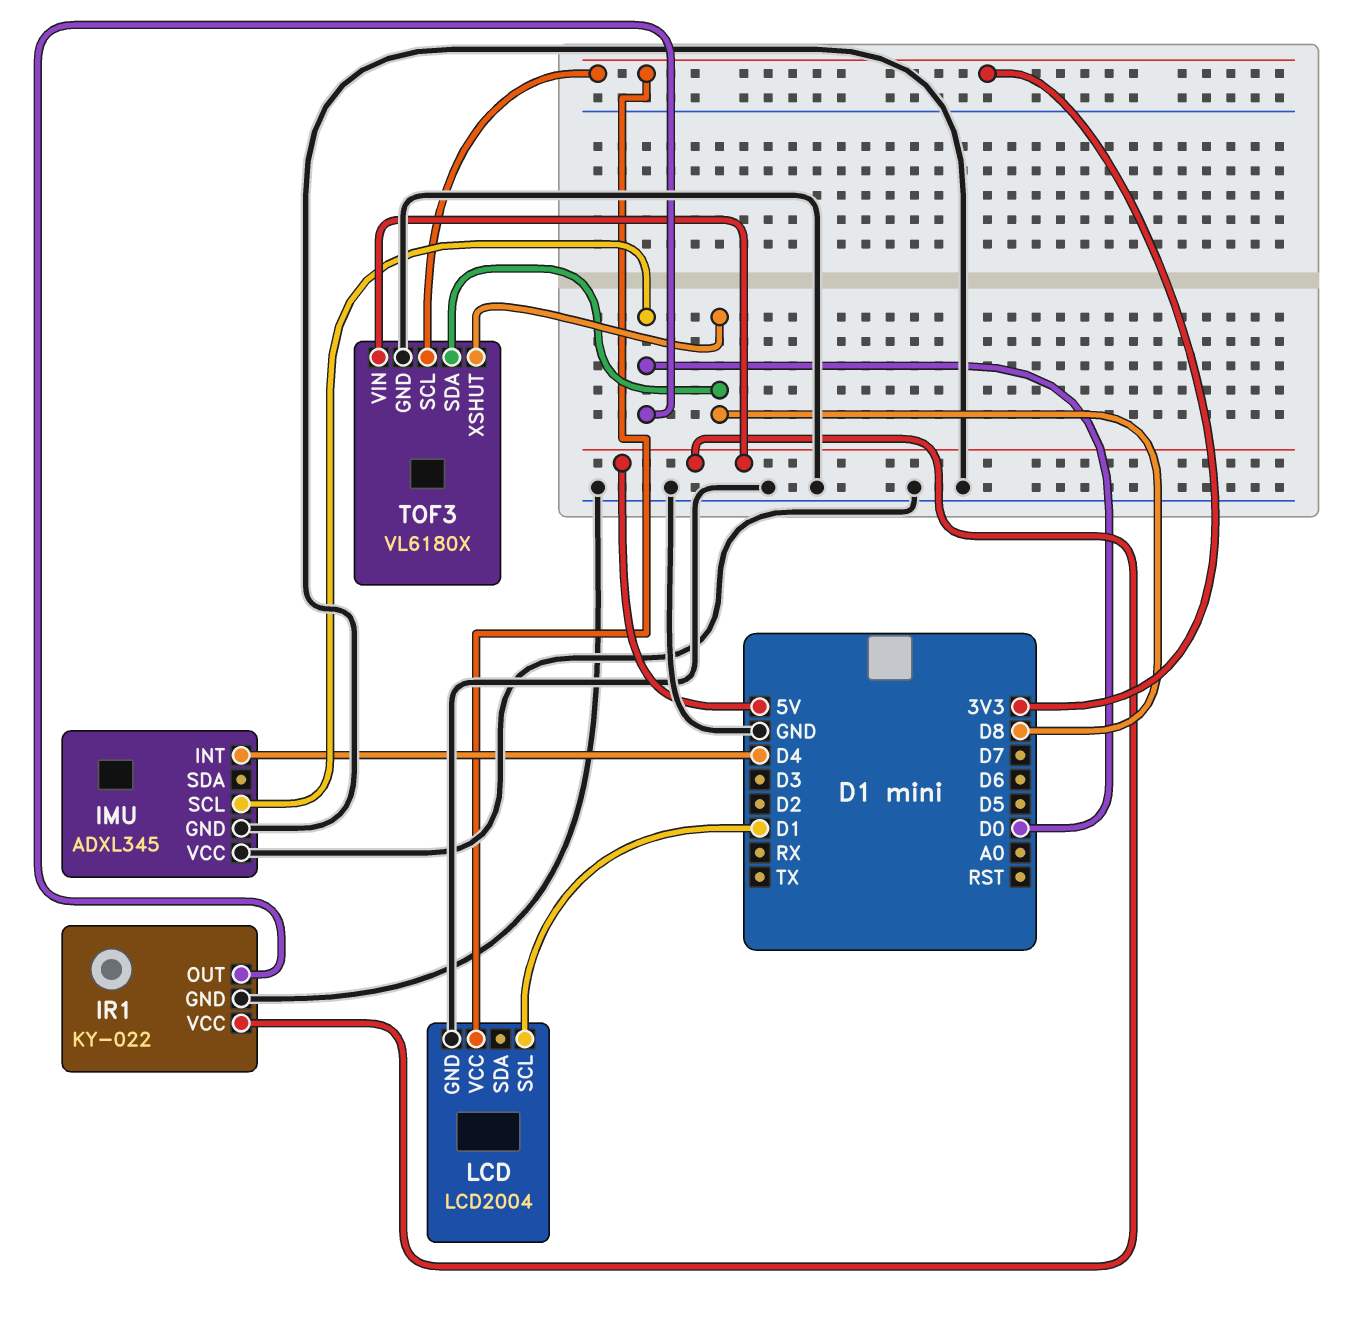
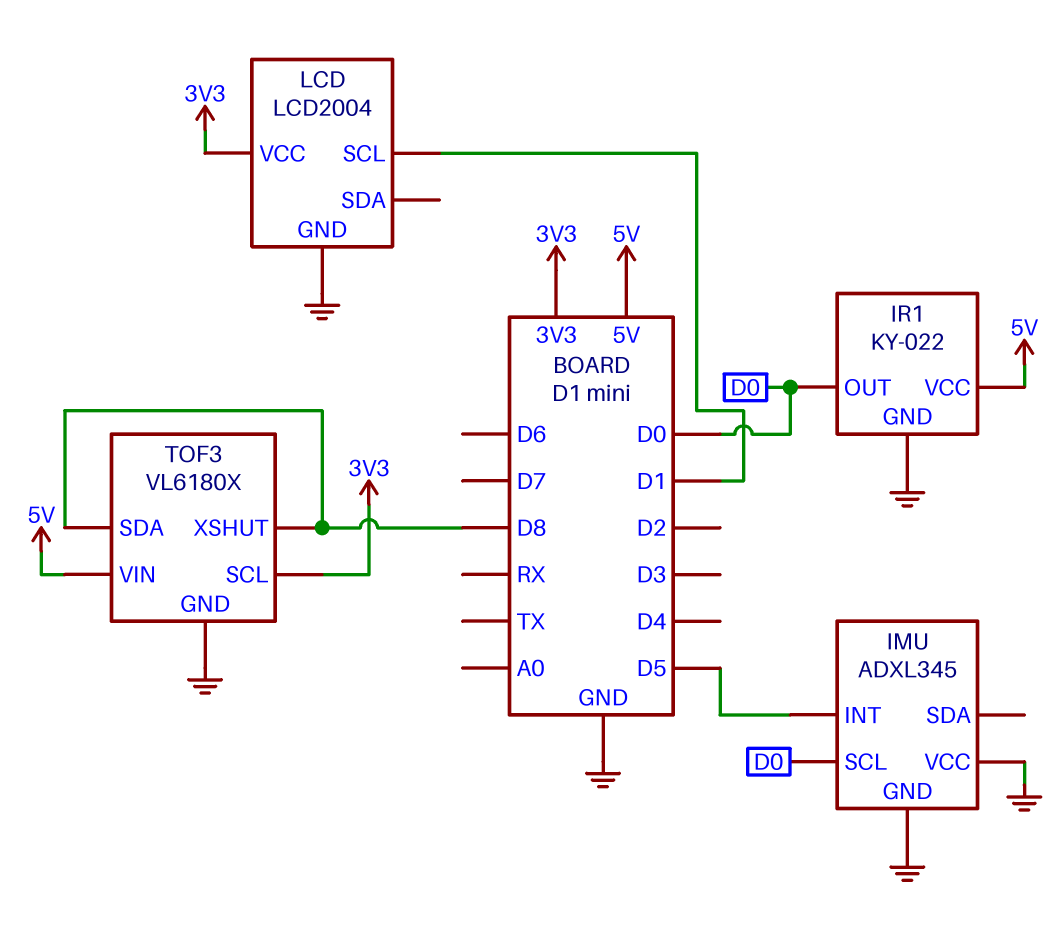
IMU pin INT: D4 -> D5

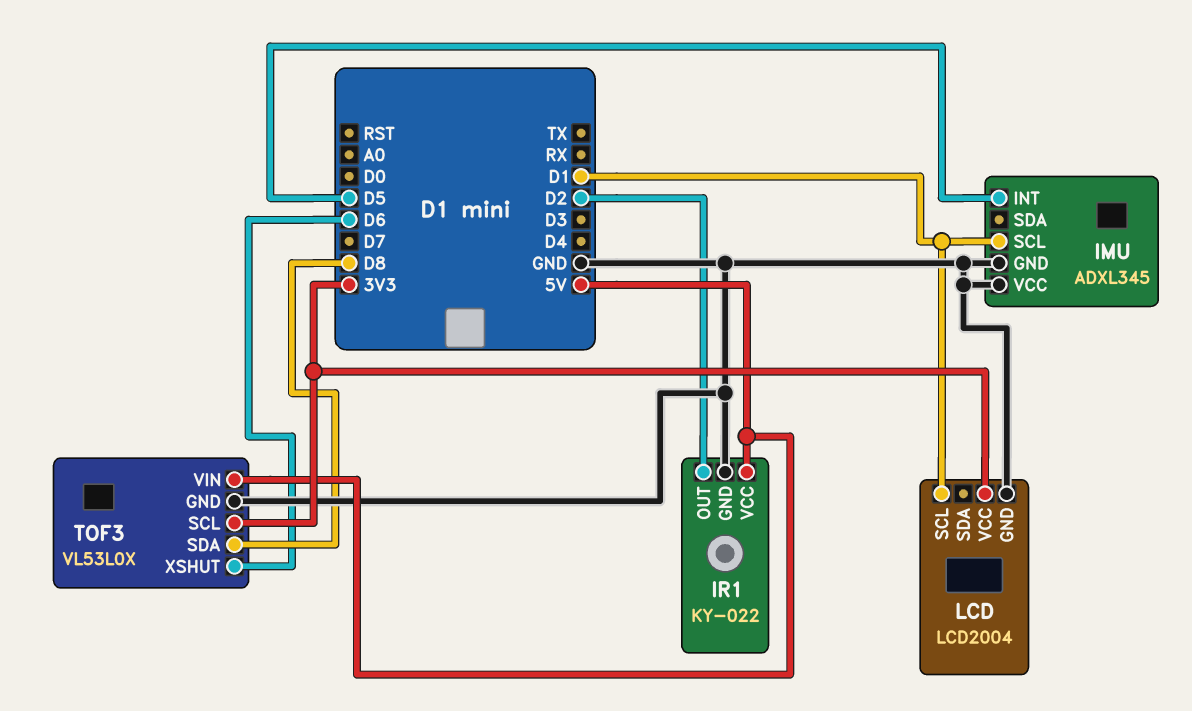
IMU pin SCL: D0 -> D1
IR1 pin OUT: D0 -> D2
TOF3: VL6180X -> VL53L0X
TOF3 pin XSHUT: D8 -> D6

